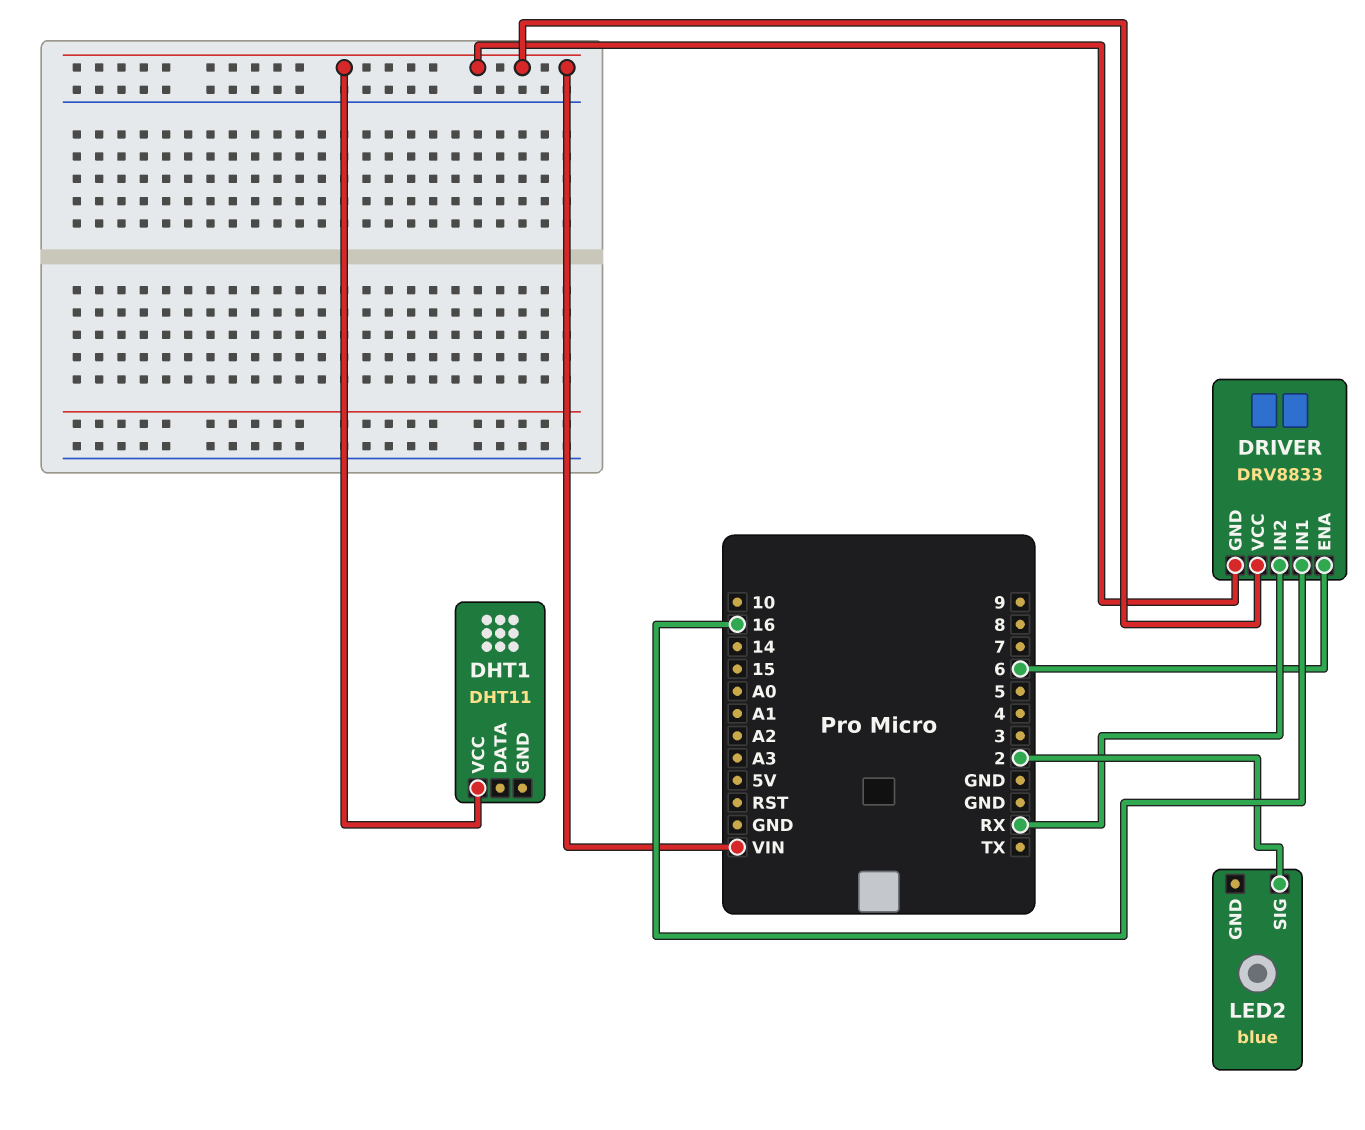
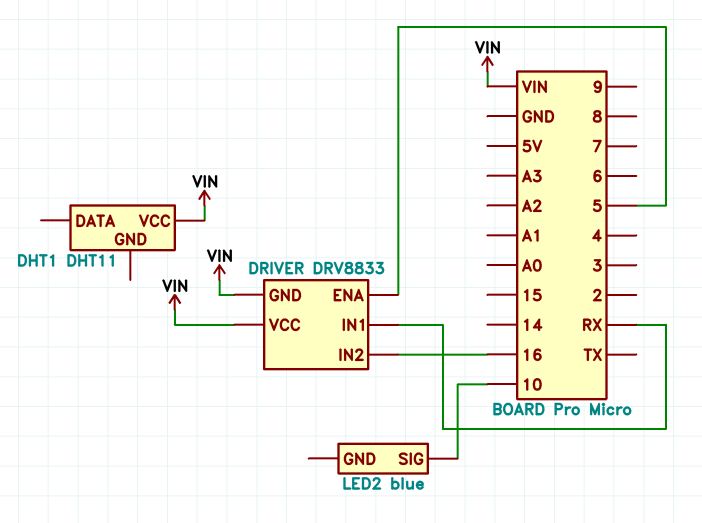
DRIVER pin ENA: 6 -> 5
DRIVER pin IN1: 16 -> RX
DRIVER pin IN2: RX -> 16
LED2 pin SIG: 2 -> 10

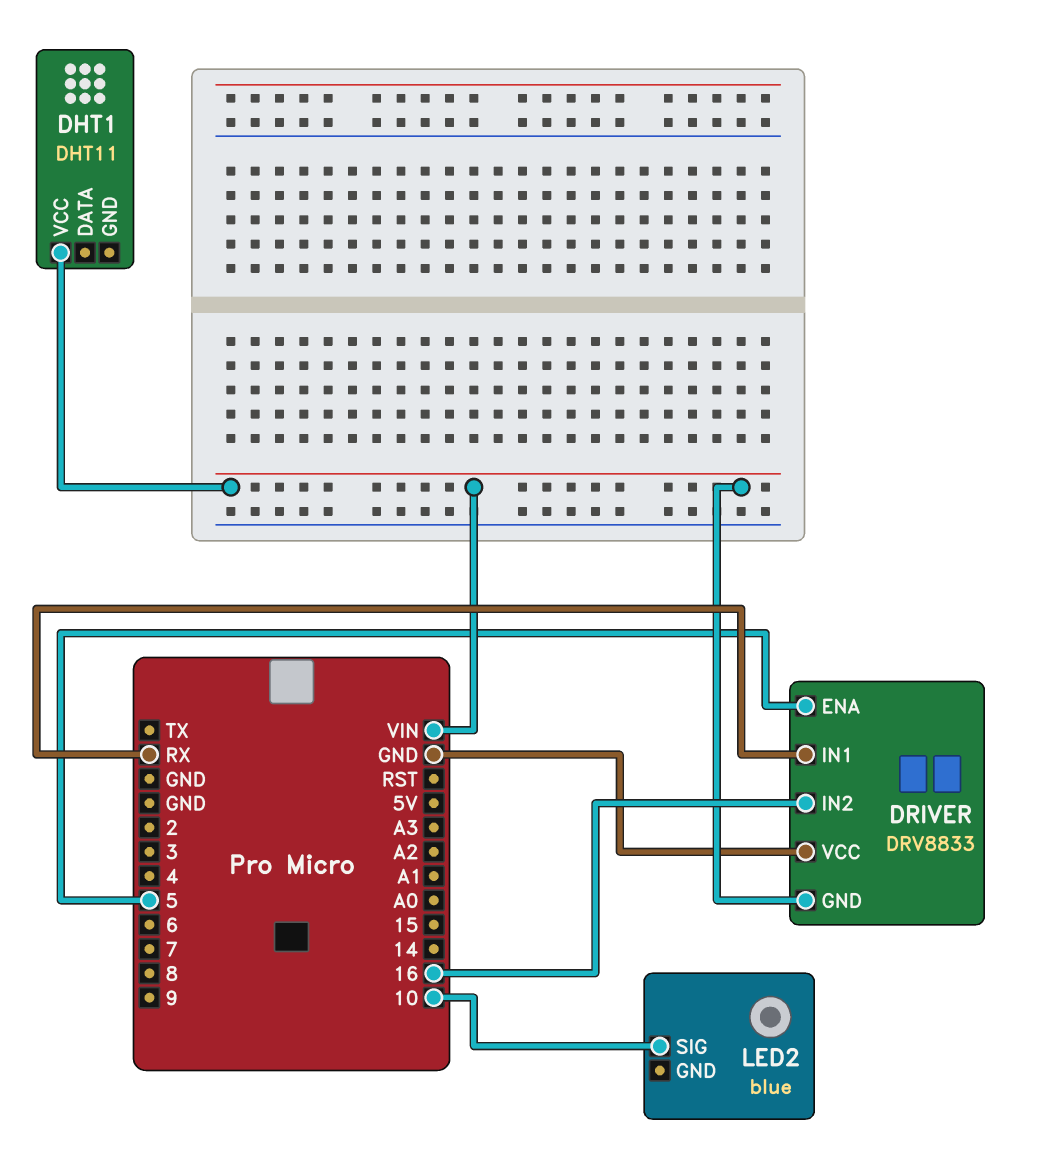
DRIVER pin VCC: VIN -> GND

